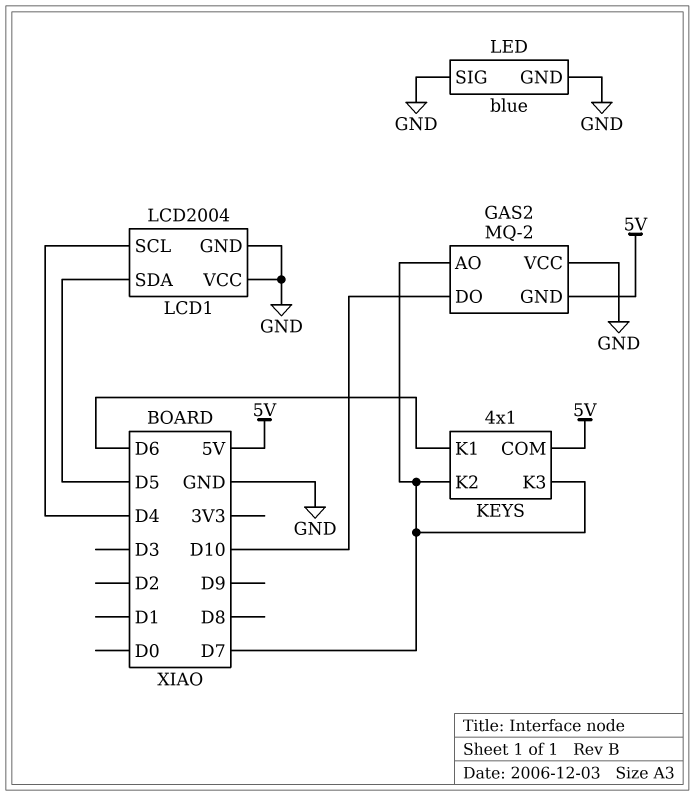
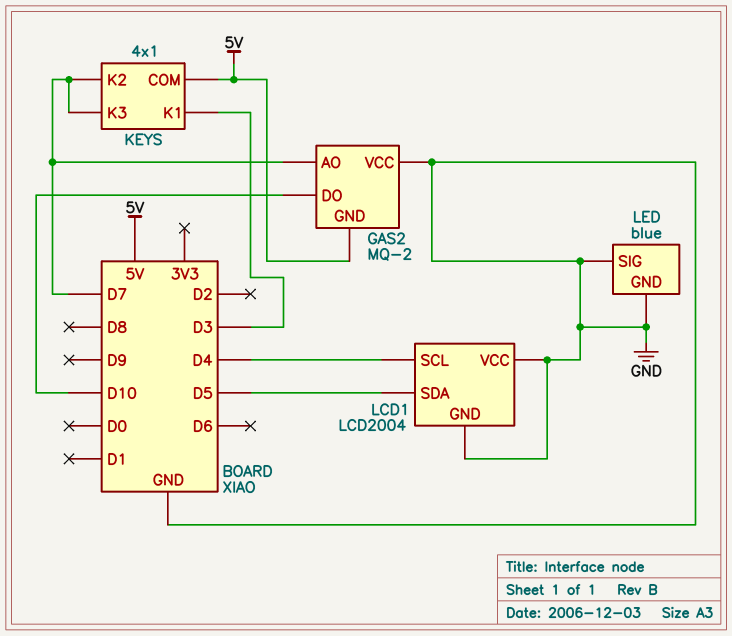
KEYS pin K1: D6 -> D3

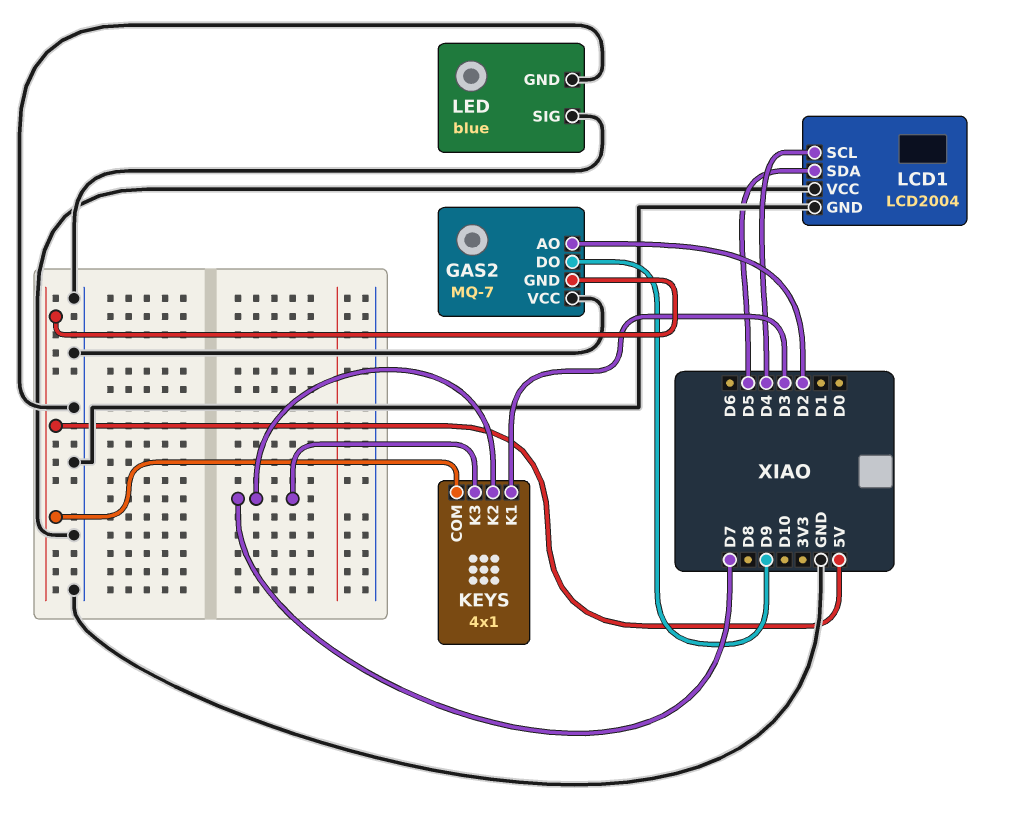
GAS2: MQ-2 -> MQ-7
GAS2 pin AO: D7 -> D2
GAS2 pin DO: D10 -> D9

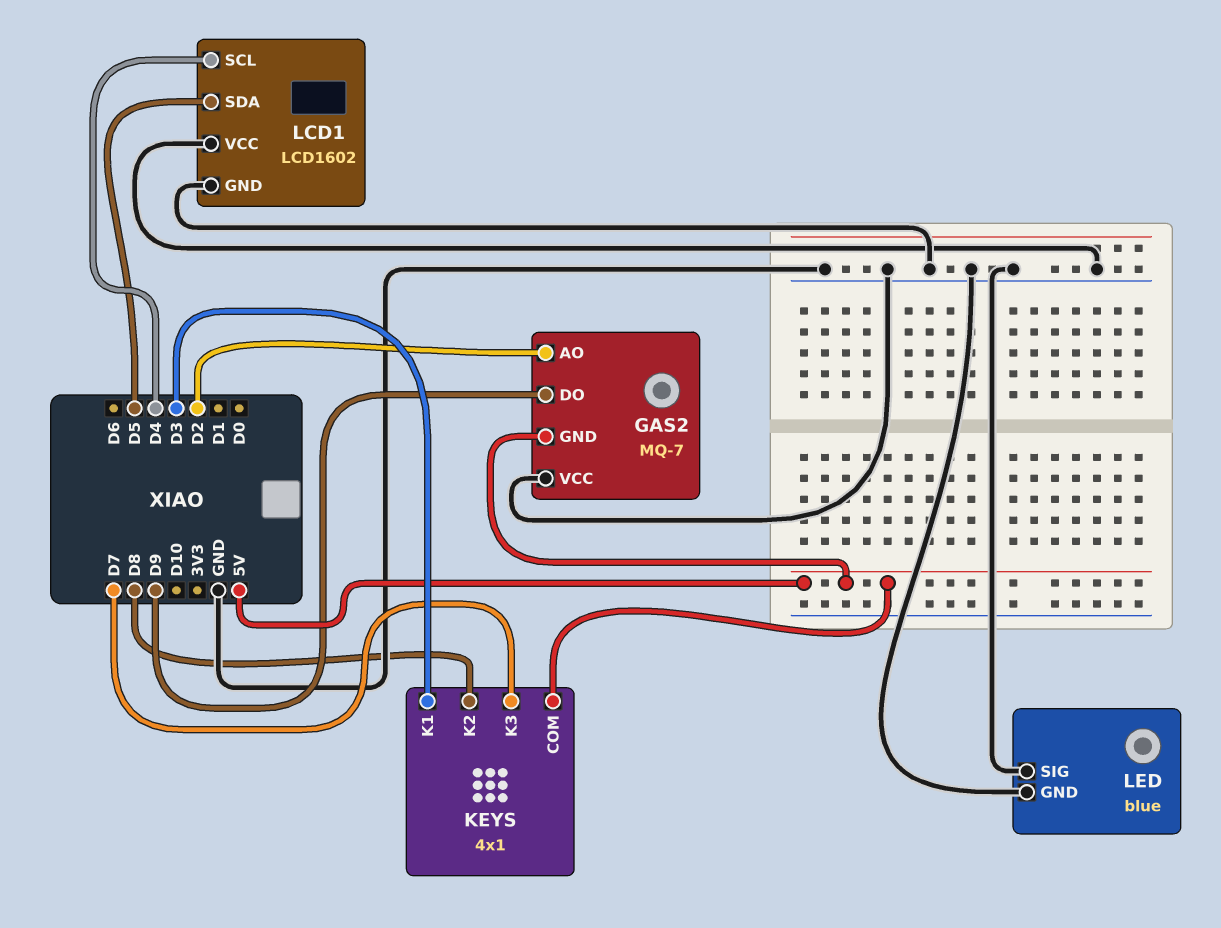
KEYS pin K2: D7 -> D8
LCD1: LCD2004 -> LCD1602

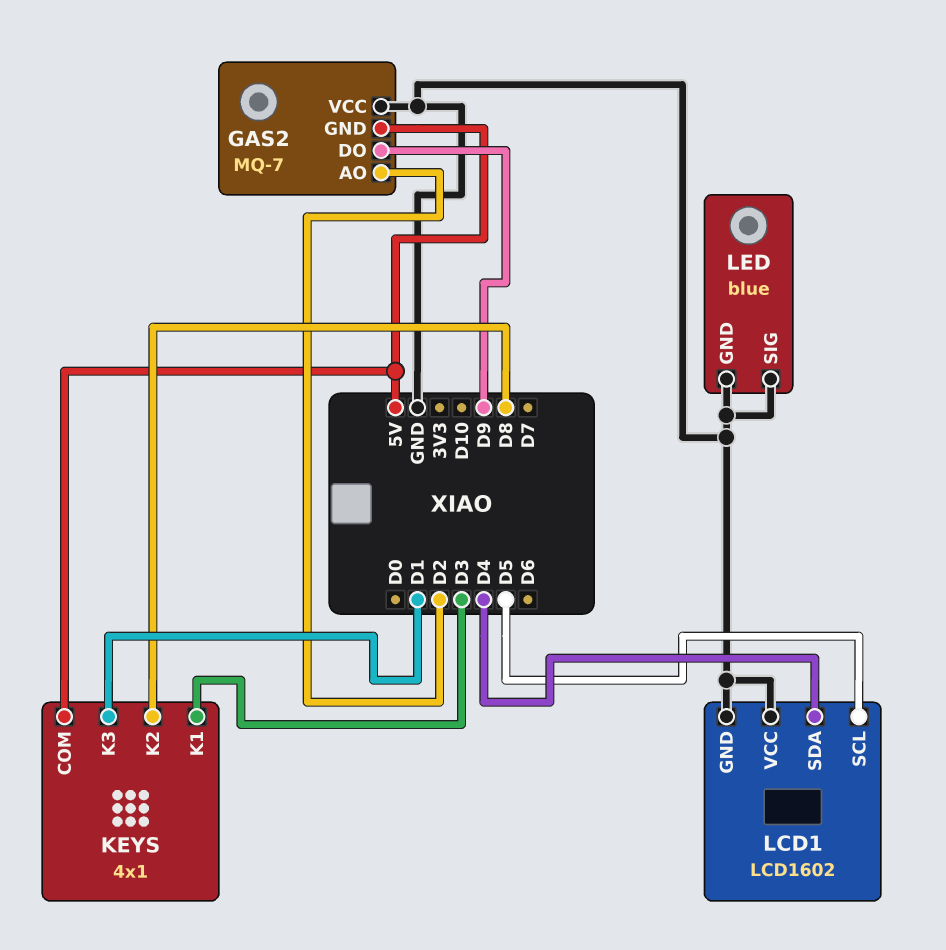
KEYS pin K3: D7 -> D1
LCD1 pin SCL: D4 -> D5
LCD1 pin SDA: D5 -> D4

